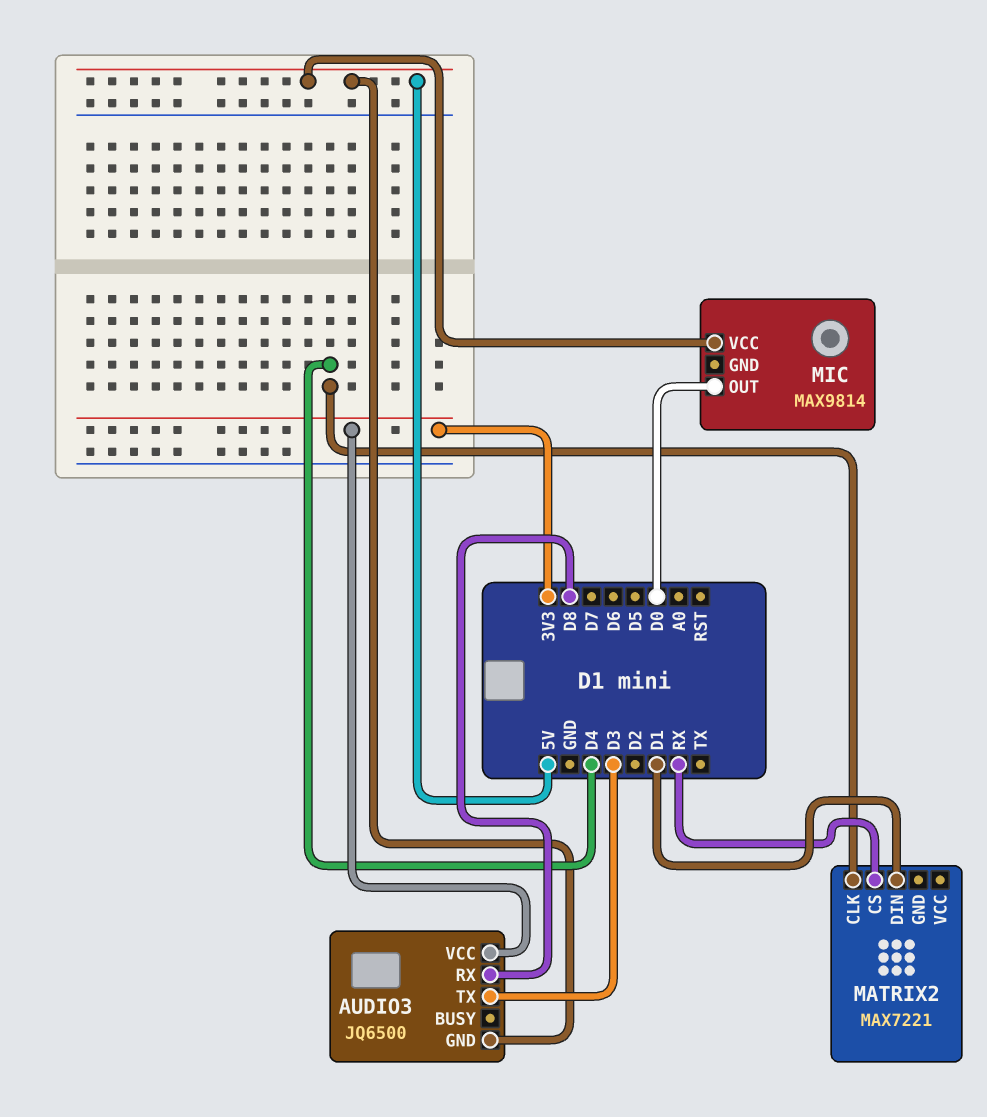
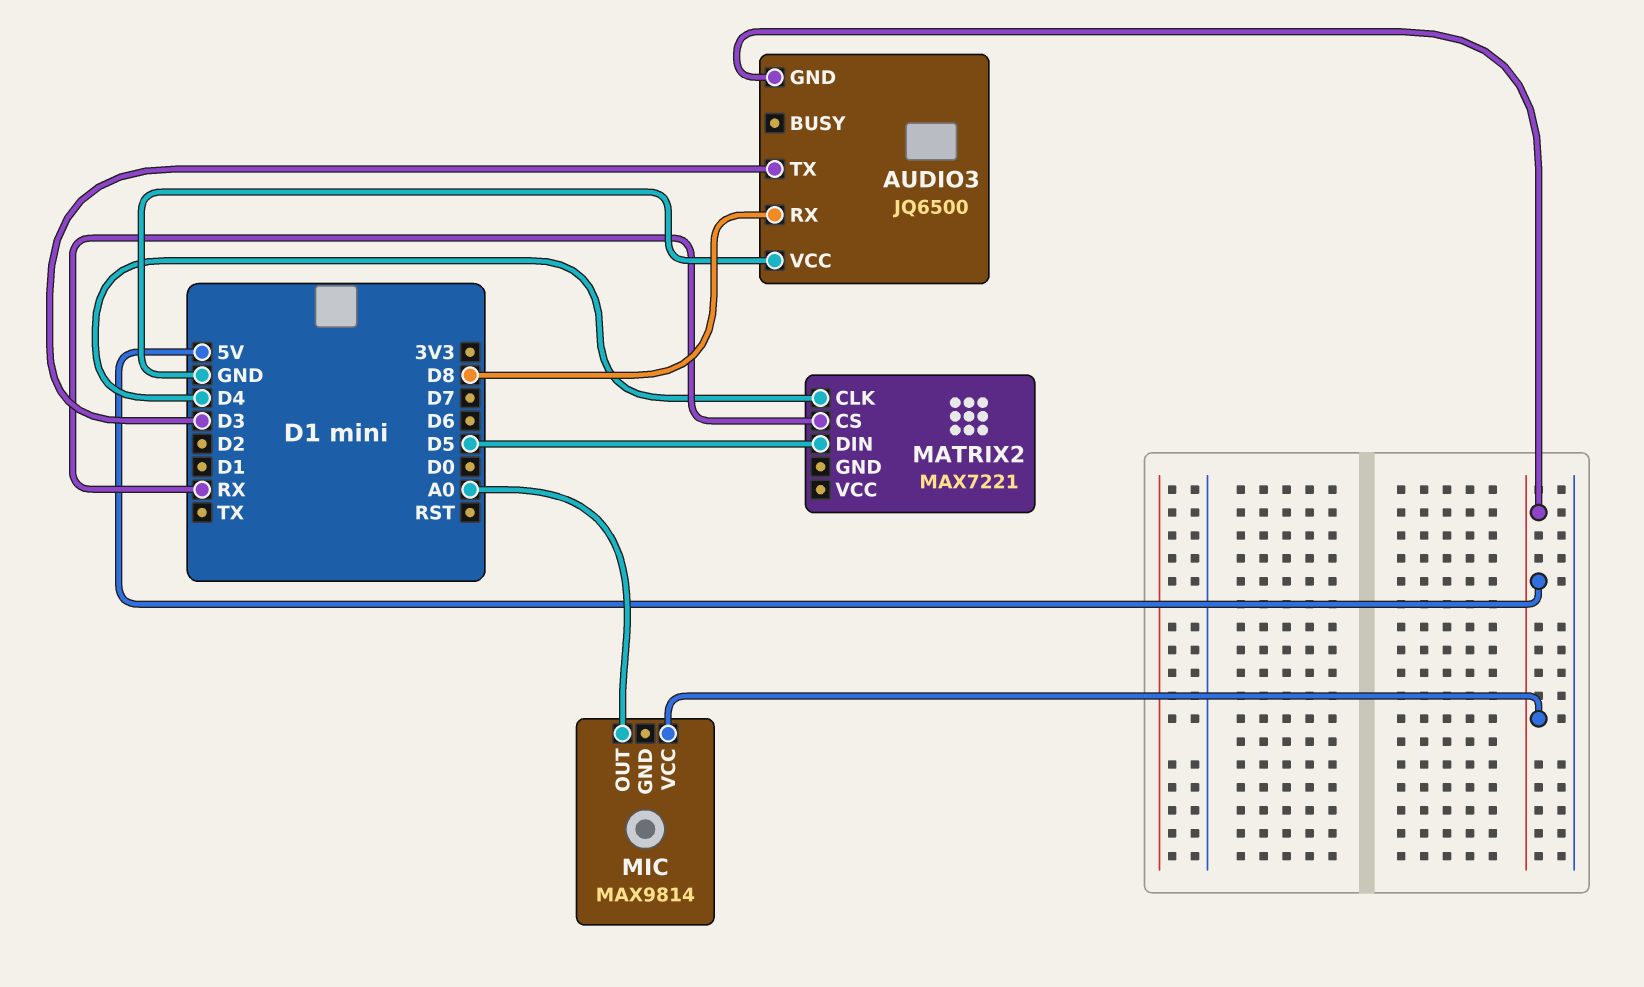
AUDIO3 pin VCC: 3V3 -> GND
MATRIX2 pin DIN: D1 -> D5
MIC pin OUT: D0 -> A0

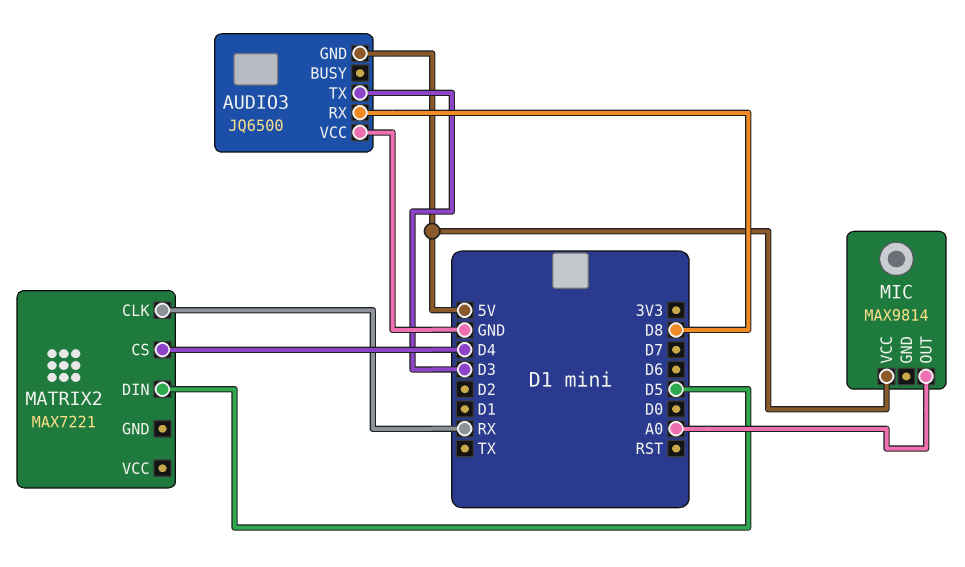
MATRIX2 pin CLK: D4 -> RX
MATRIX2 pin CS: RX -> D4

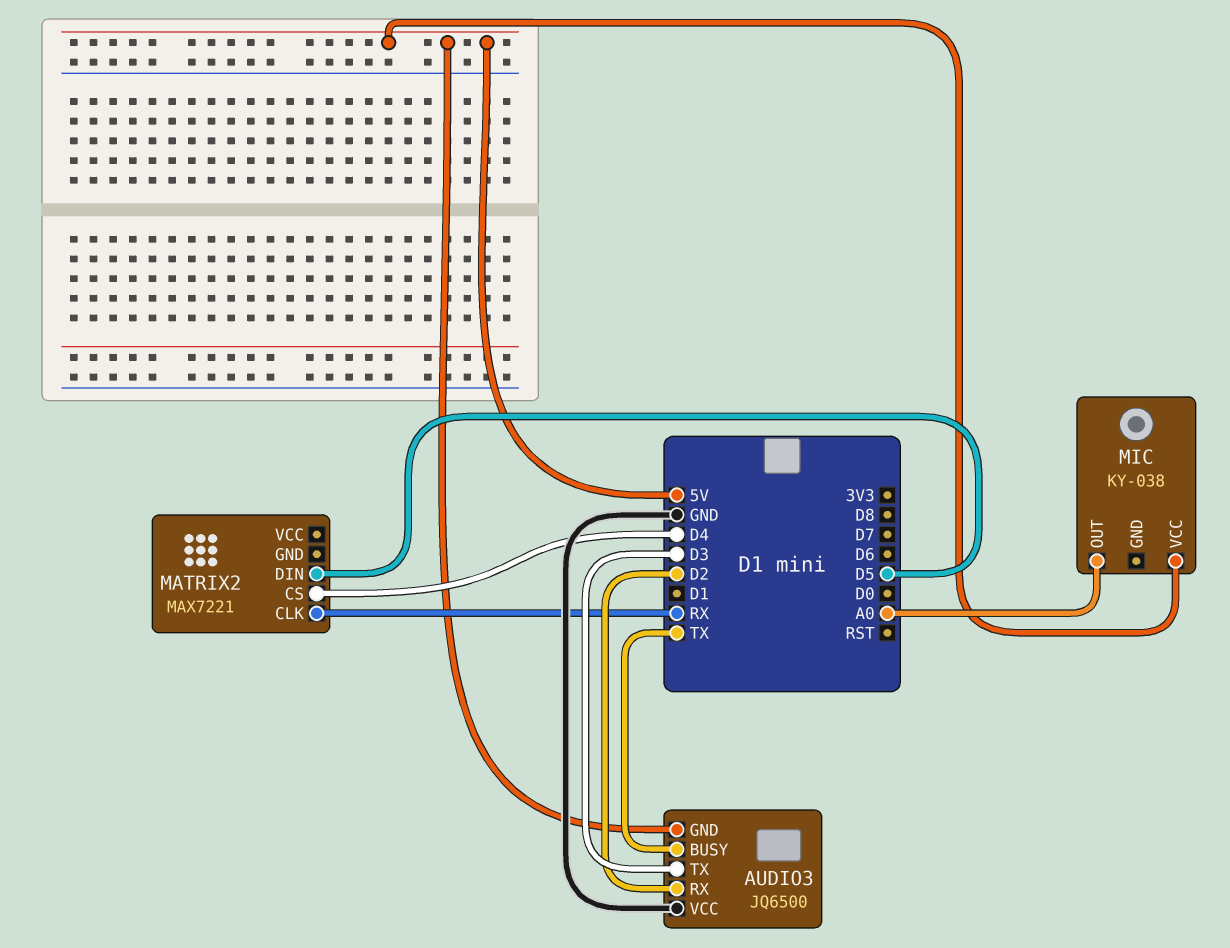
AUDIO3 pin BUSY: none -> TX
AUDIO3 pin RX: D8 -> D2
MIC: MAX9814 -> KY-038

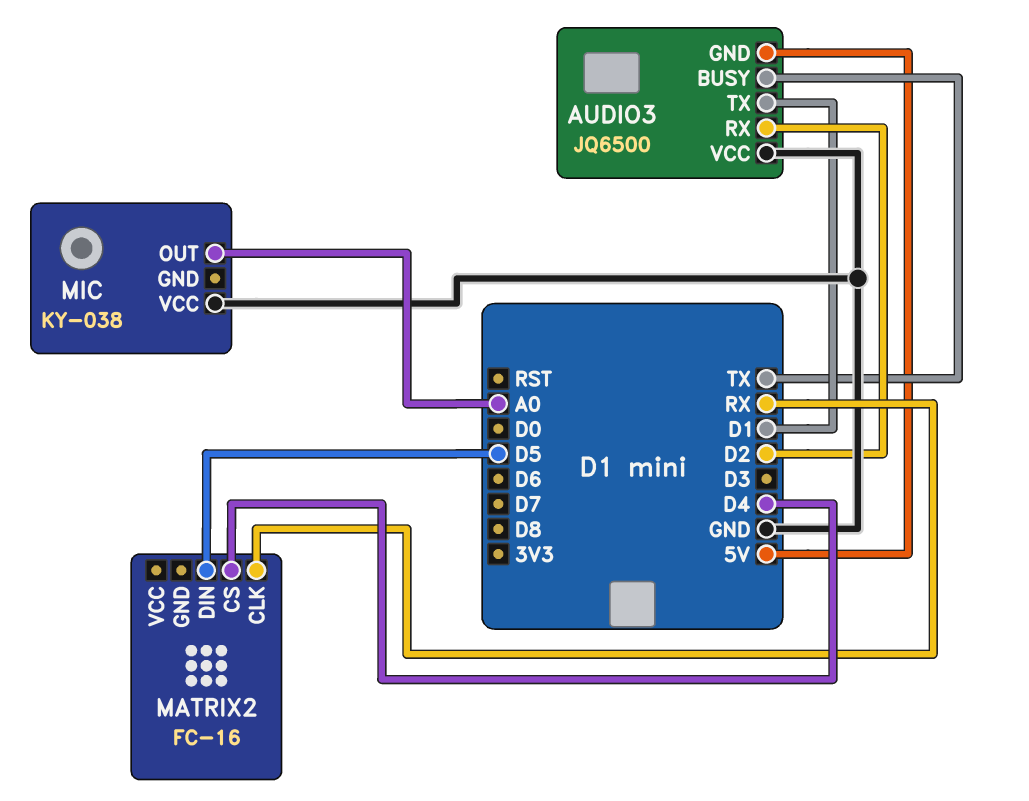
AUDIO3 pin TX: D3 -> D1
MATRIX2: MAX7221 -> FC-16
MIC pin VCC: 5V -> GND

